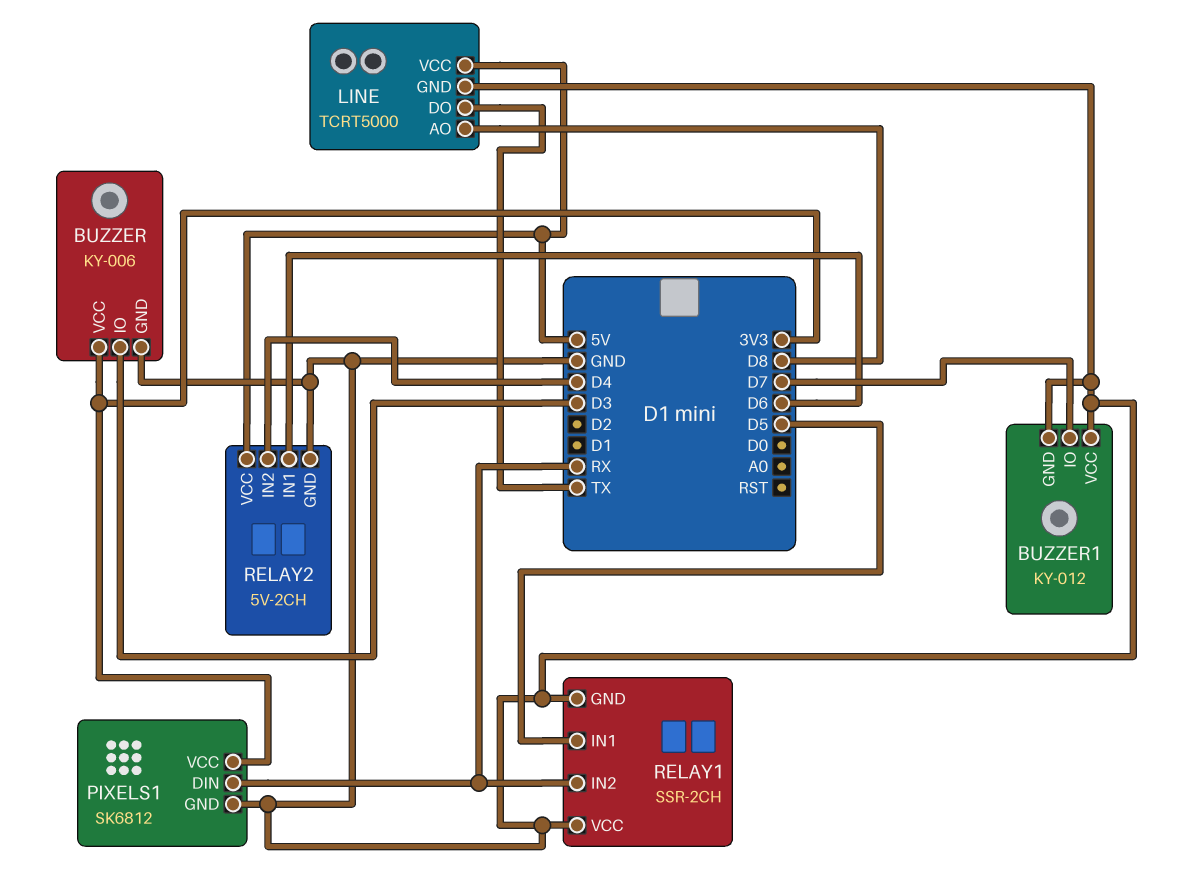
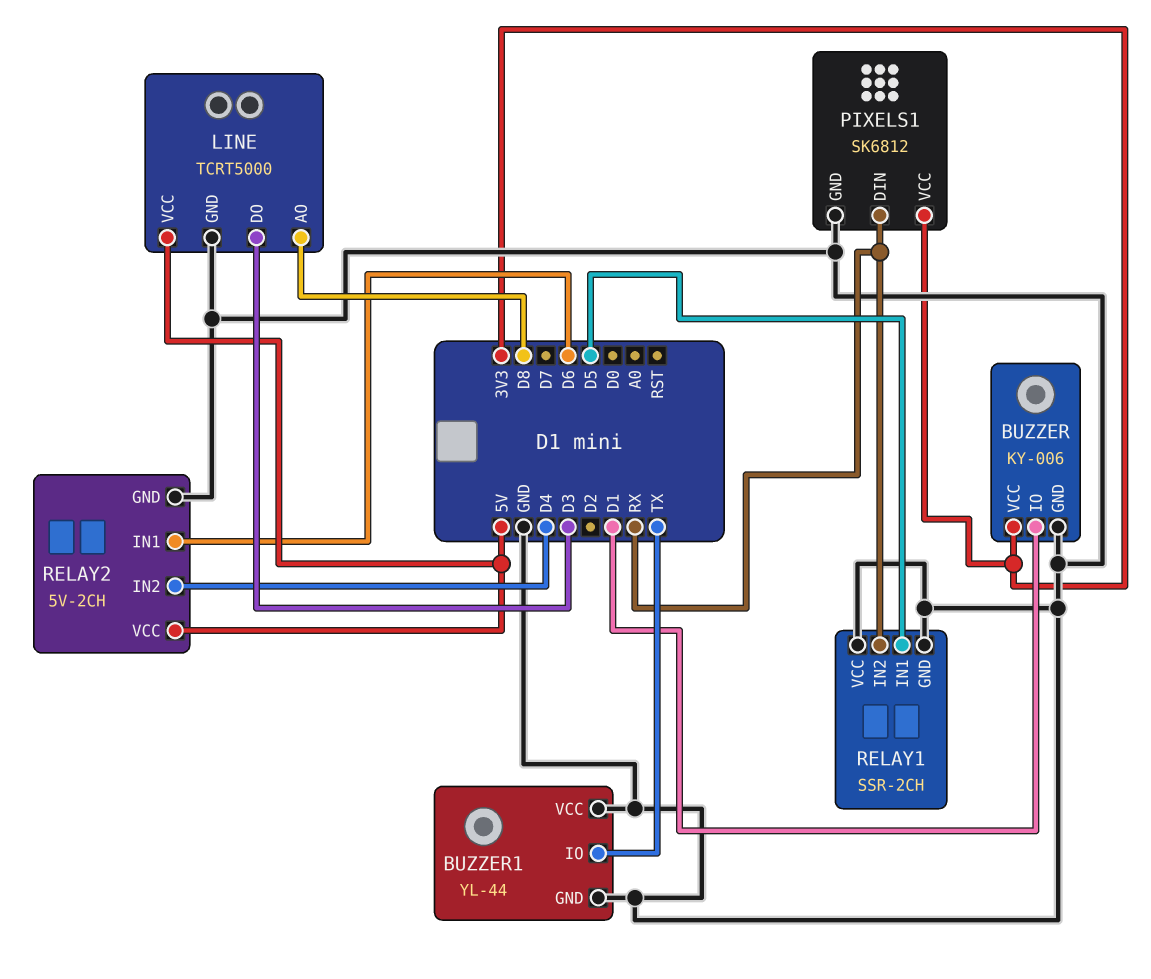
BUZZER pin IO: D3 -> D1
BUZZER1: KY-012 -> YL-44
BUZZER1 pin IO: D7 -> TX
LINE pin DO: TX -> D3

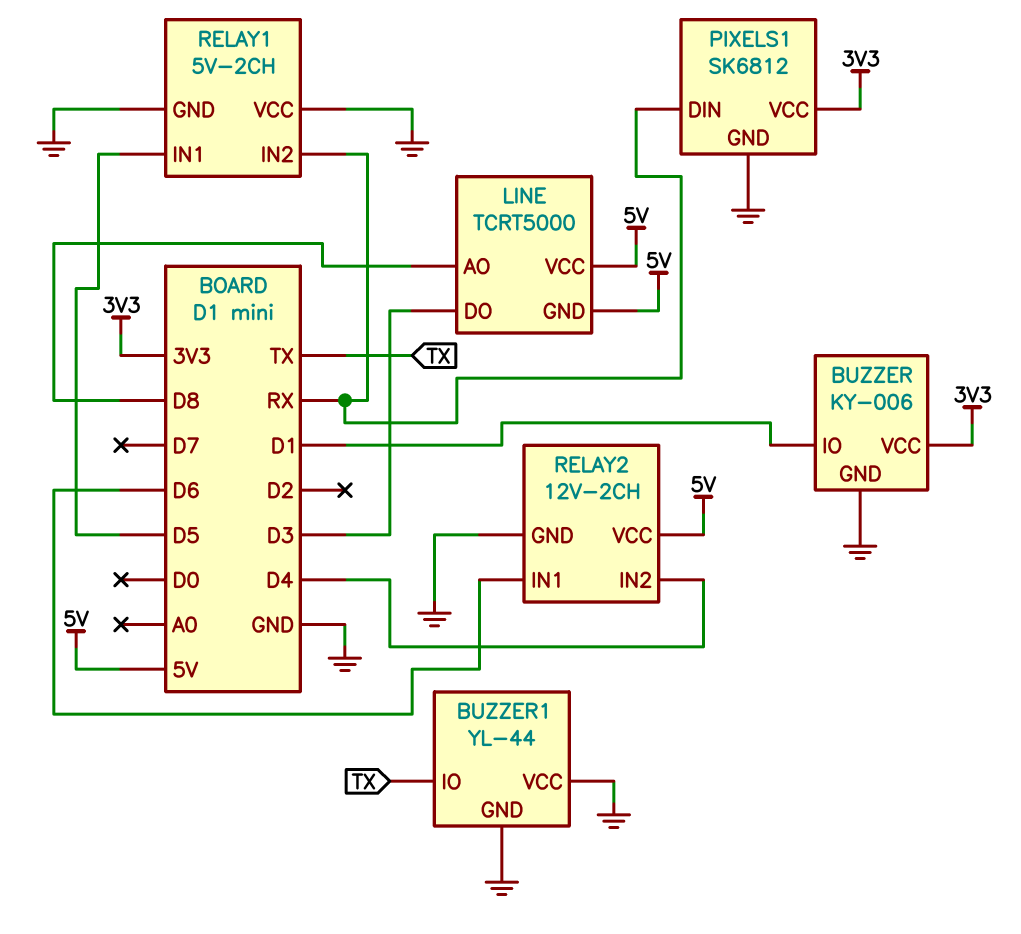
LINE pin GND: GND -> 5V
RELAY1: SSR-2CH -> 5V-2CH
RELAY2: 5V-2CH -> 12V-2CH

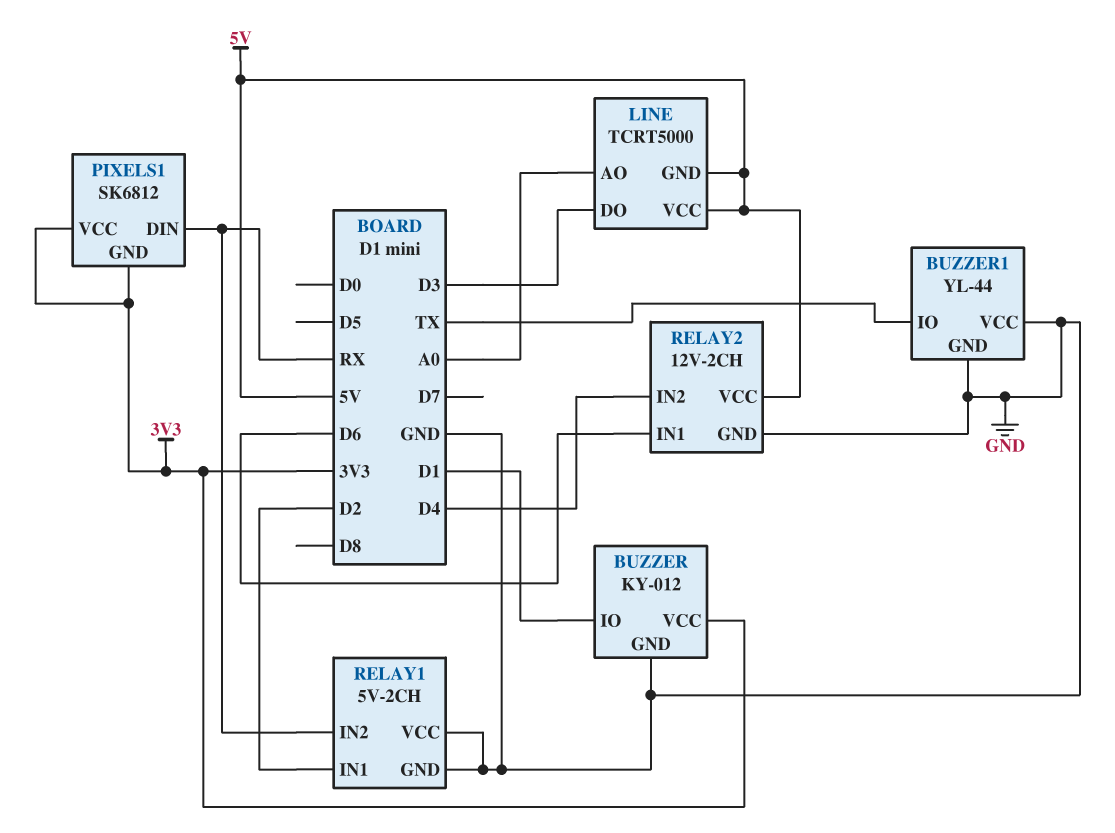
BUZZER: KY-006 -> KY-012
LINE pin AO: D8 -> A0
PIXELS1 pin GND: GND -> 3V3
RELAY1 pin IN1: D5 -> D2

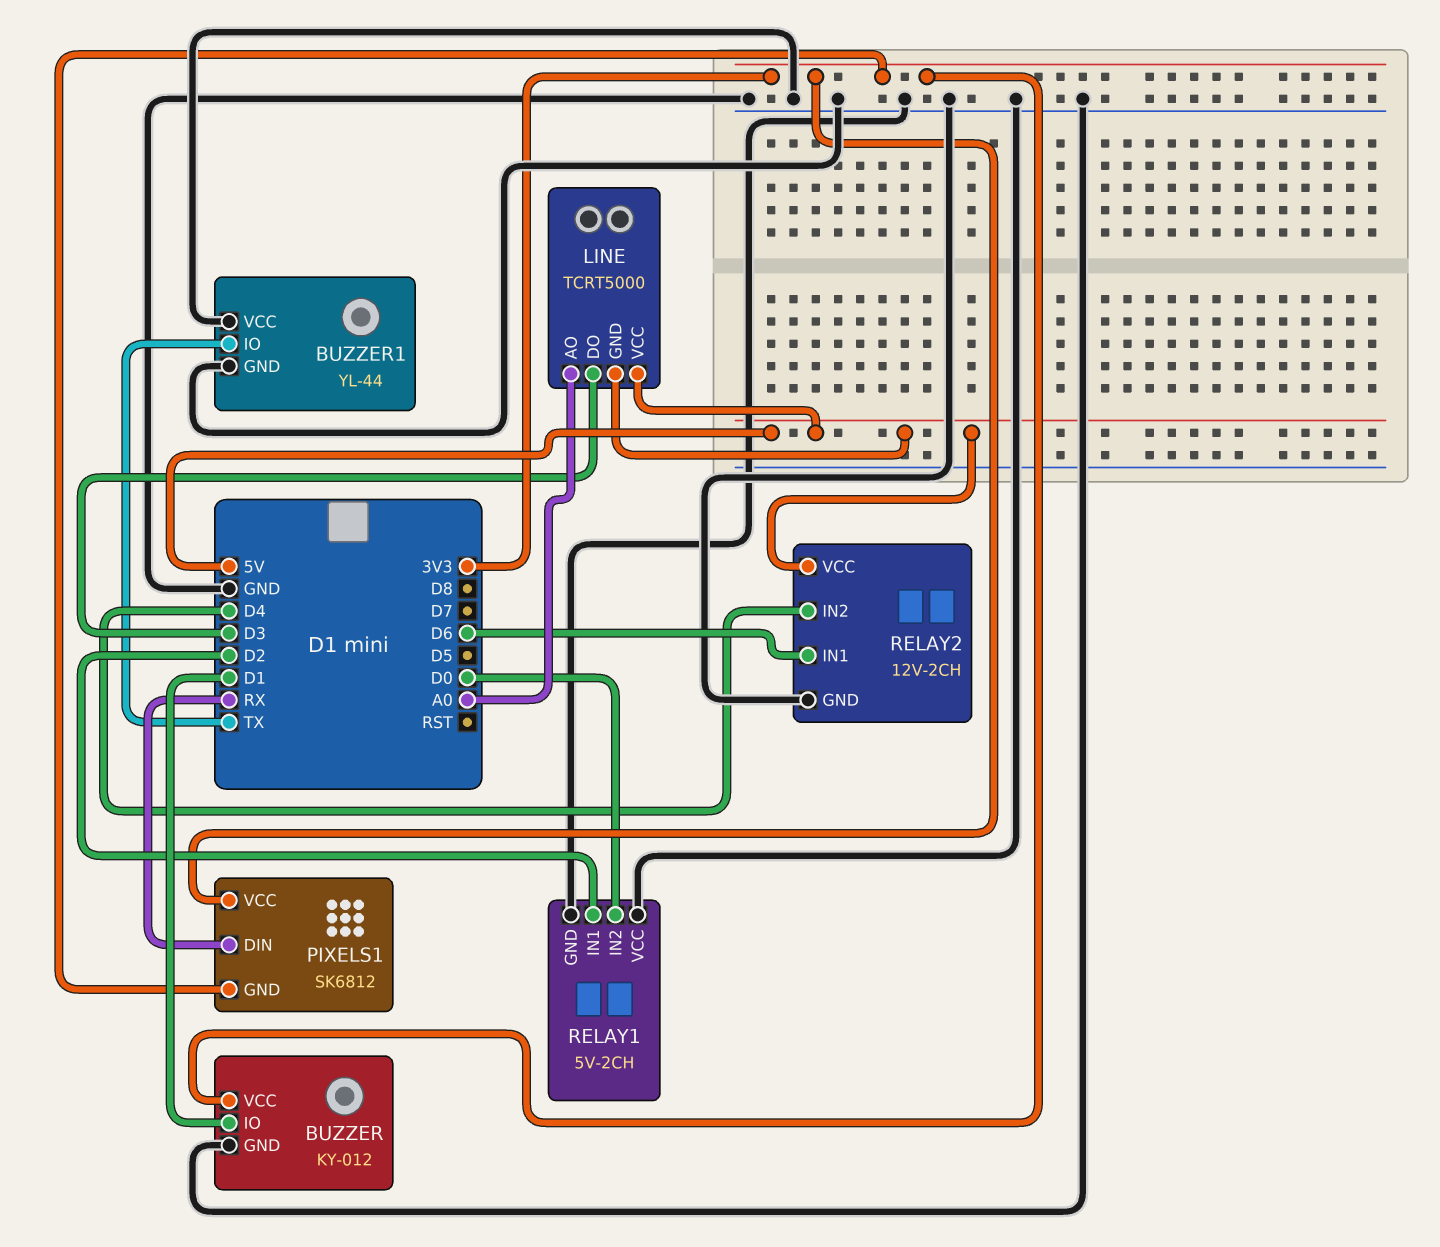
RELAY1 pin IN2: RX -> D0

